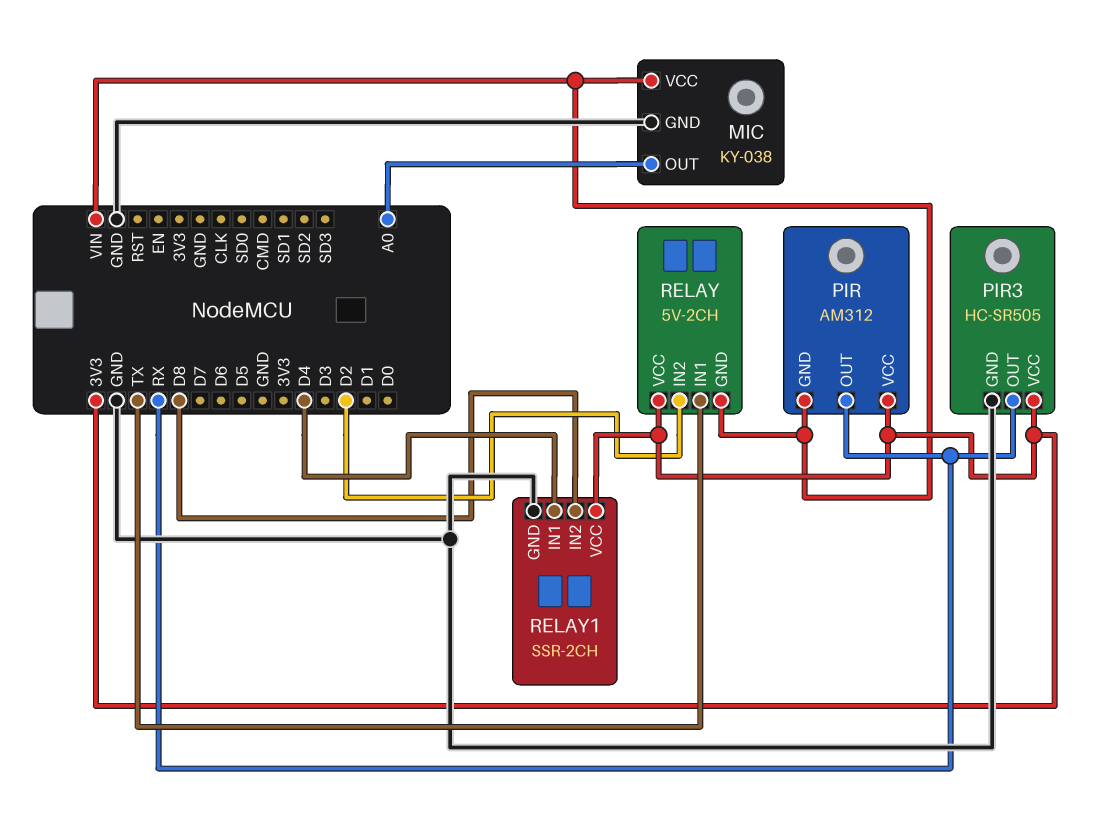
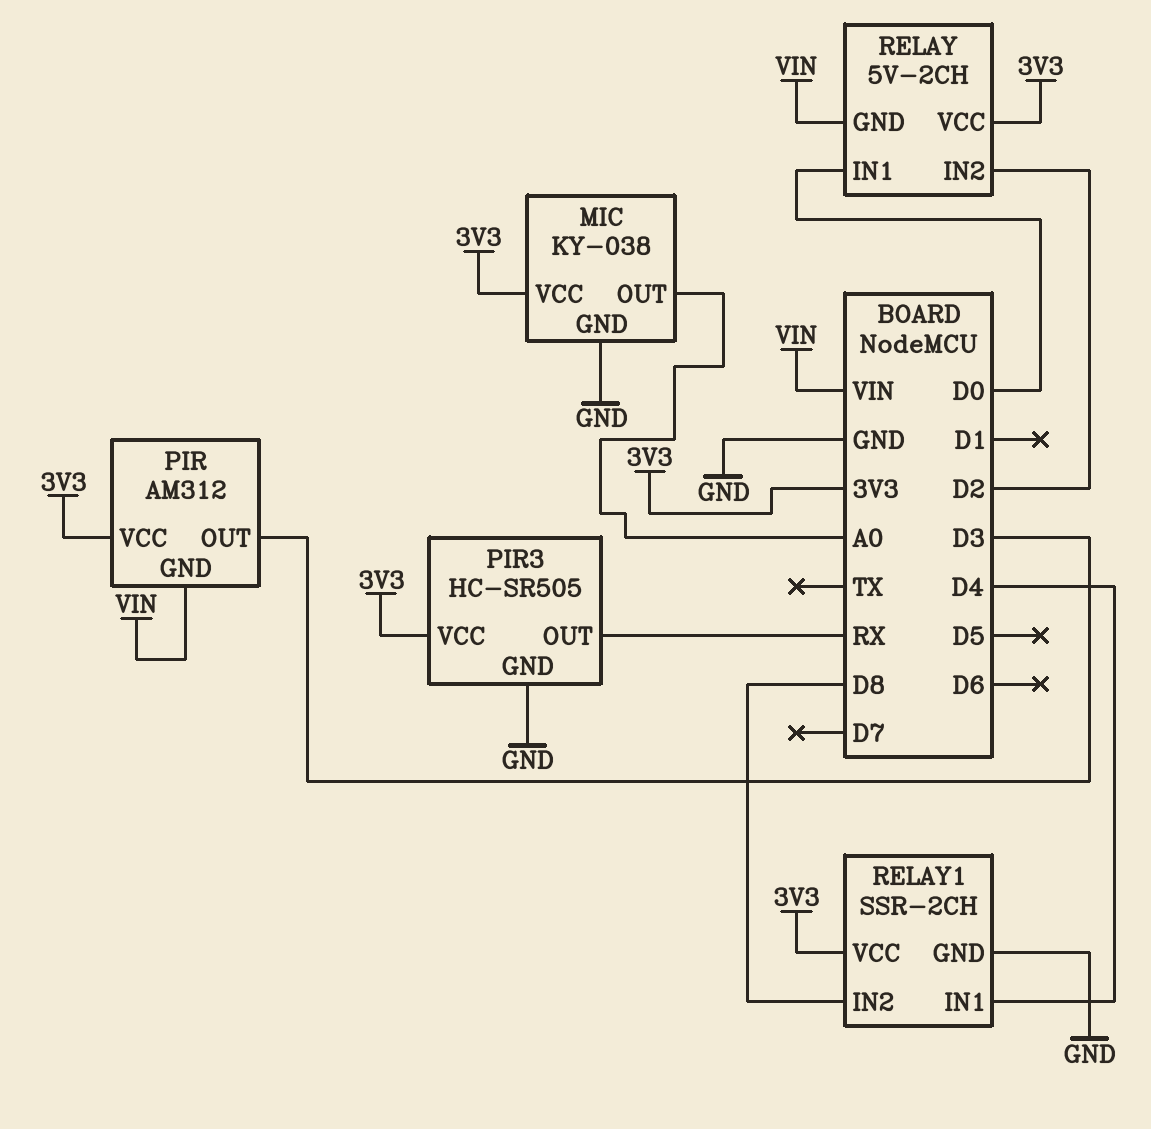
MIC pin VCC: VIN -> 3V3
PIR pin OUT: RX -> D3
RELAY pin IN1: TX -> D0

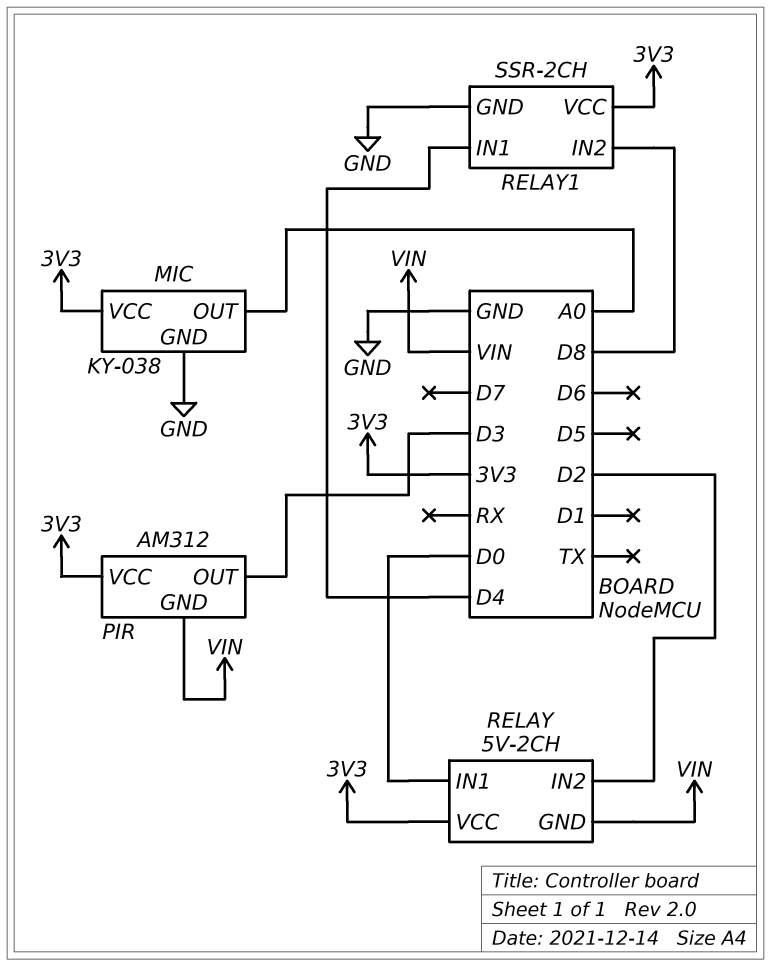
PIR3: HC-SR505 -> none
PIR3 pin GND: GND -> none
PIR3 pin OUT: RX -> none
PIR3 pin VCC: 3V3 -> none

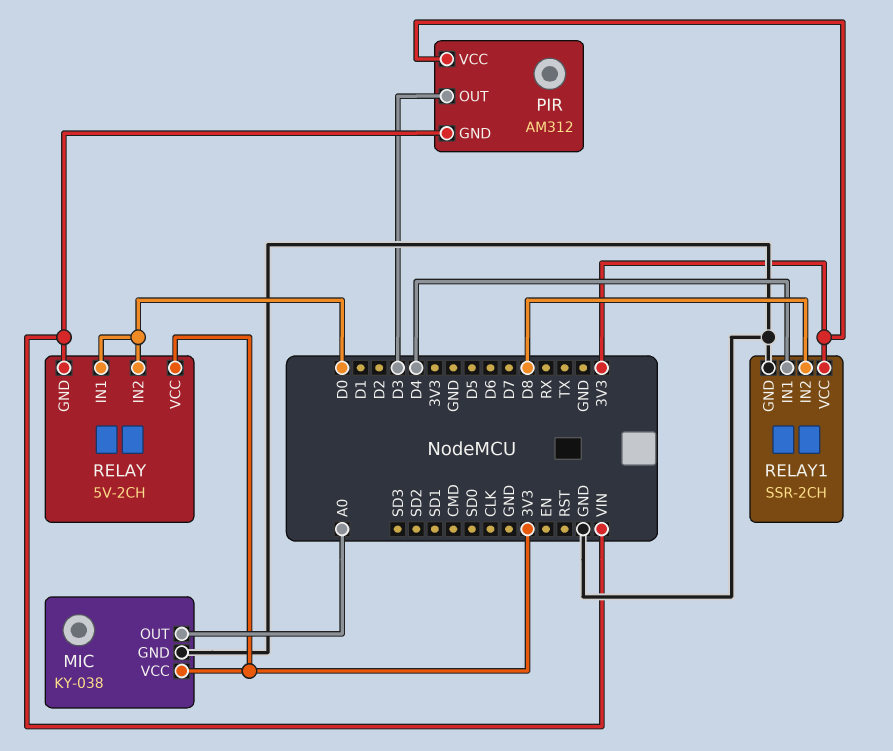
RELAY pin IN2: D2 -> D0

